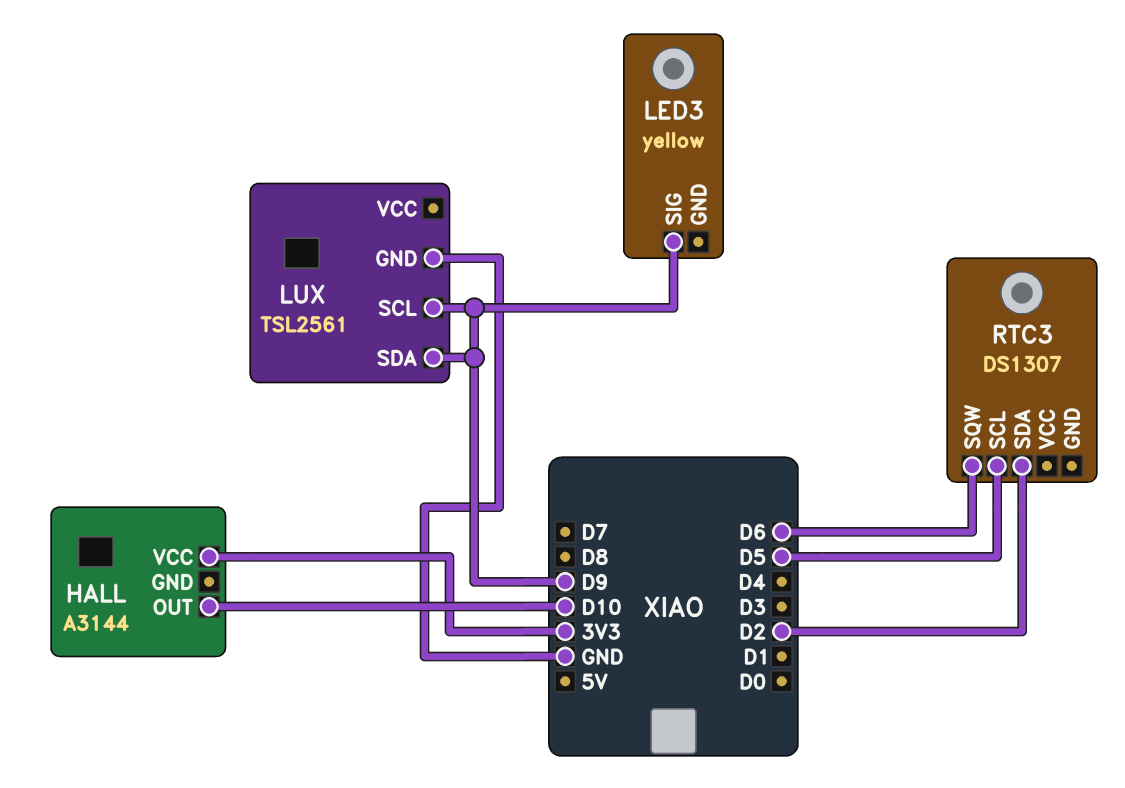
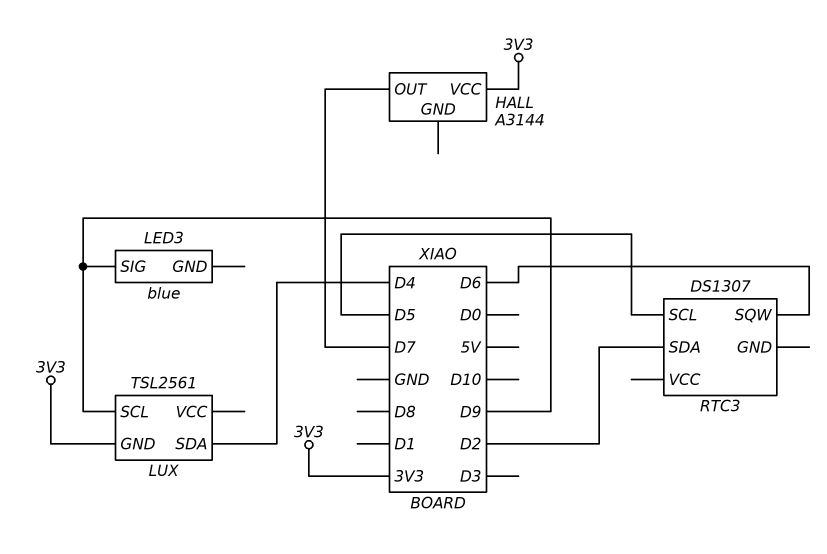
HALL pin OUT: D10 -> D7
LED3: yellow -> blue
LUX pin GND: GND -> 3V3
LUX pin SDA: D9 -> D4

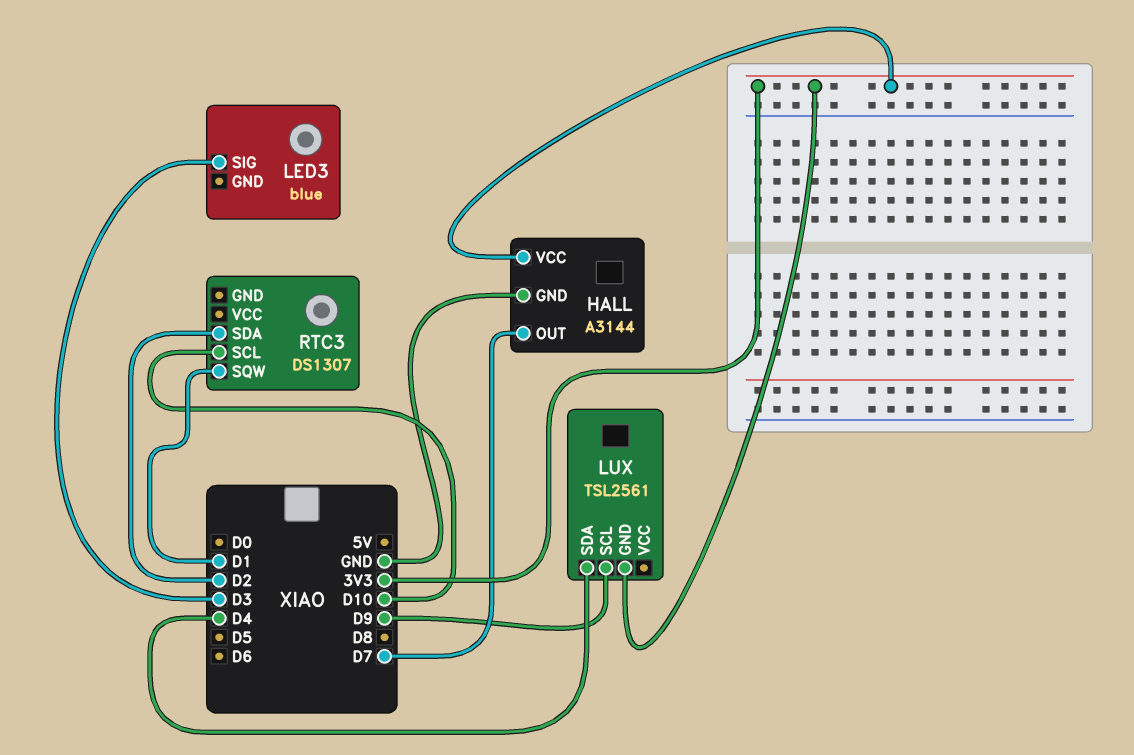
HALL pin GND: none -> GND
LED3 pin SIG: D9 -> D3
RTC3 pin SCL: D5 -> D10
RTC3 pin SQW: D6 -> D1

